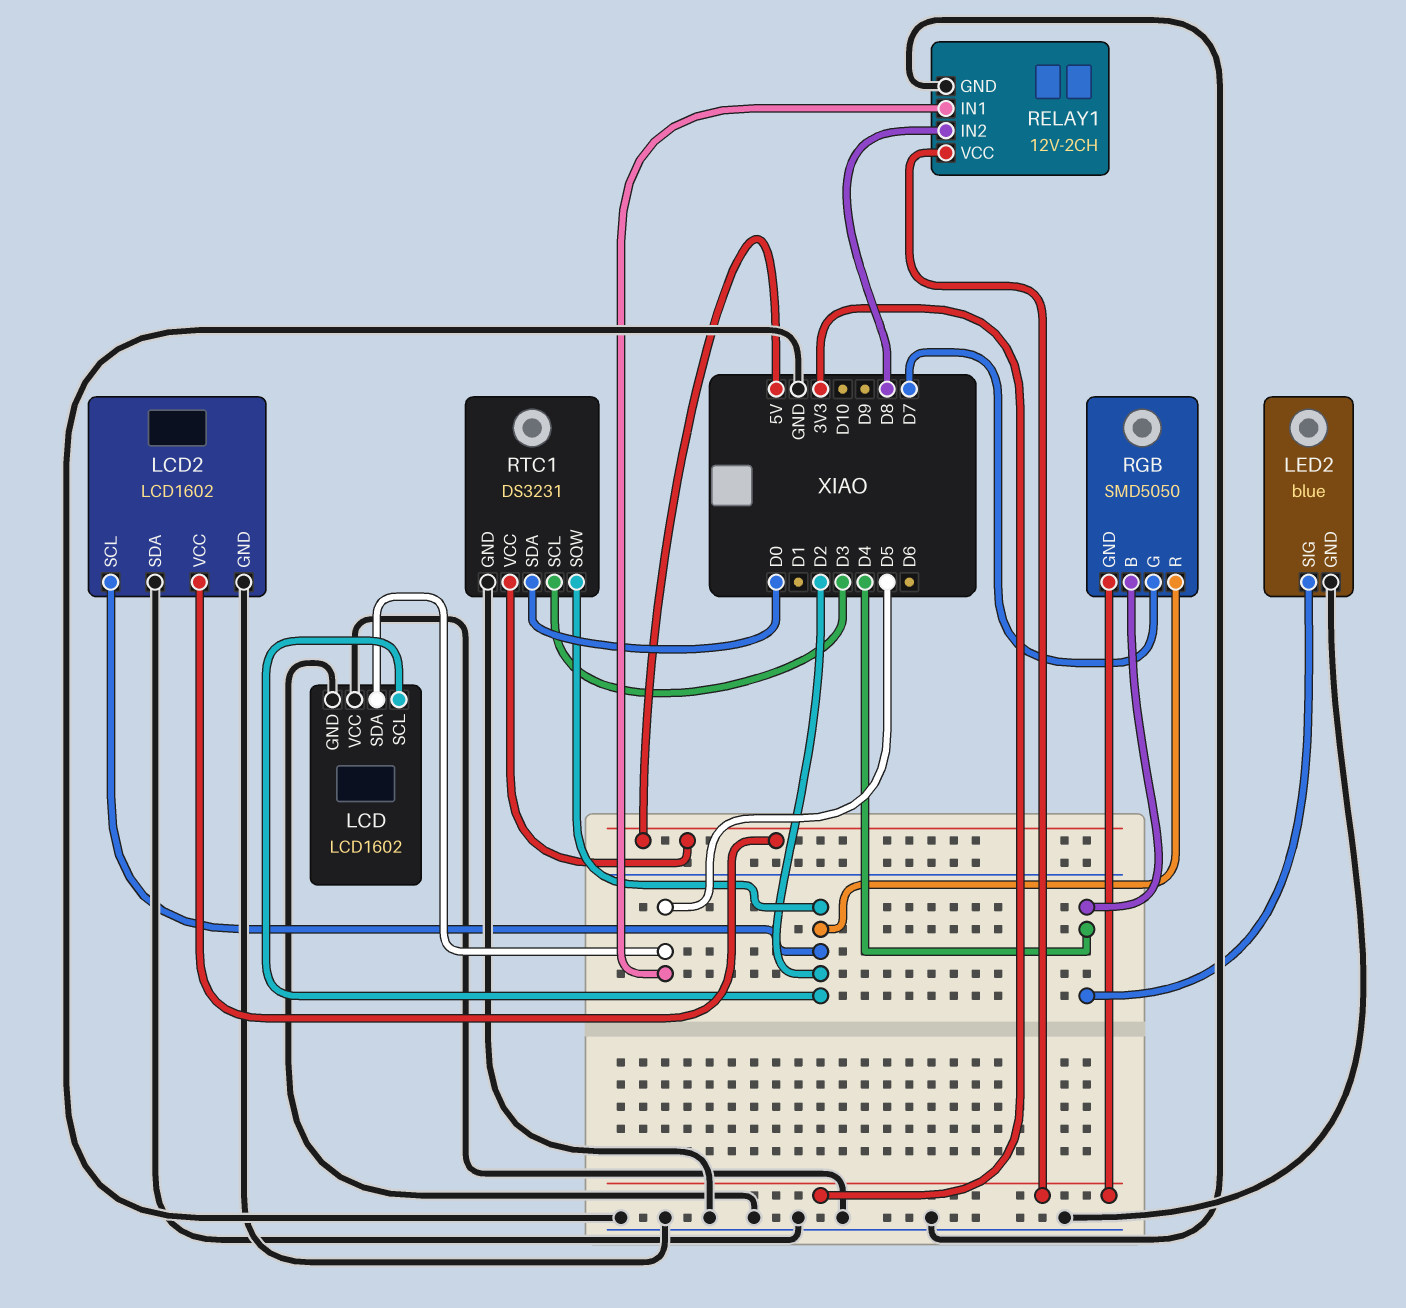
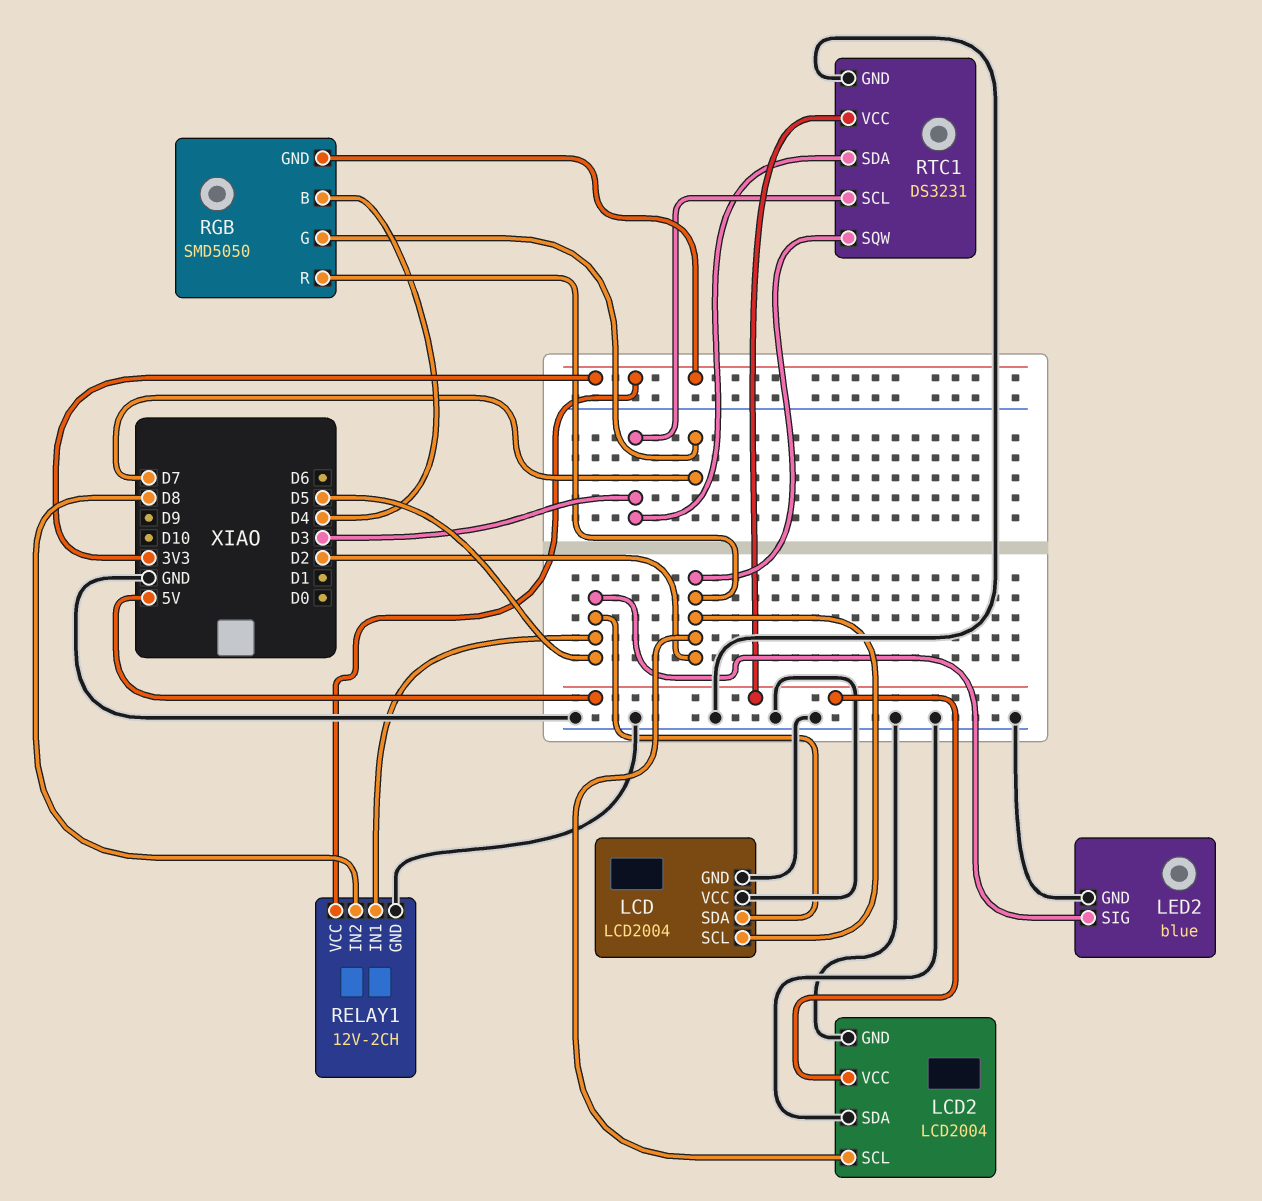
LCD: LCD1602 -> LCD2004
LCD2: LCD1602 -> LCD2004
LED2 pin SIG: D4 -> D5
RTC1 pin SDA: D0 -> D3

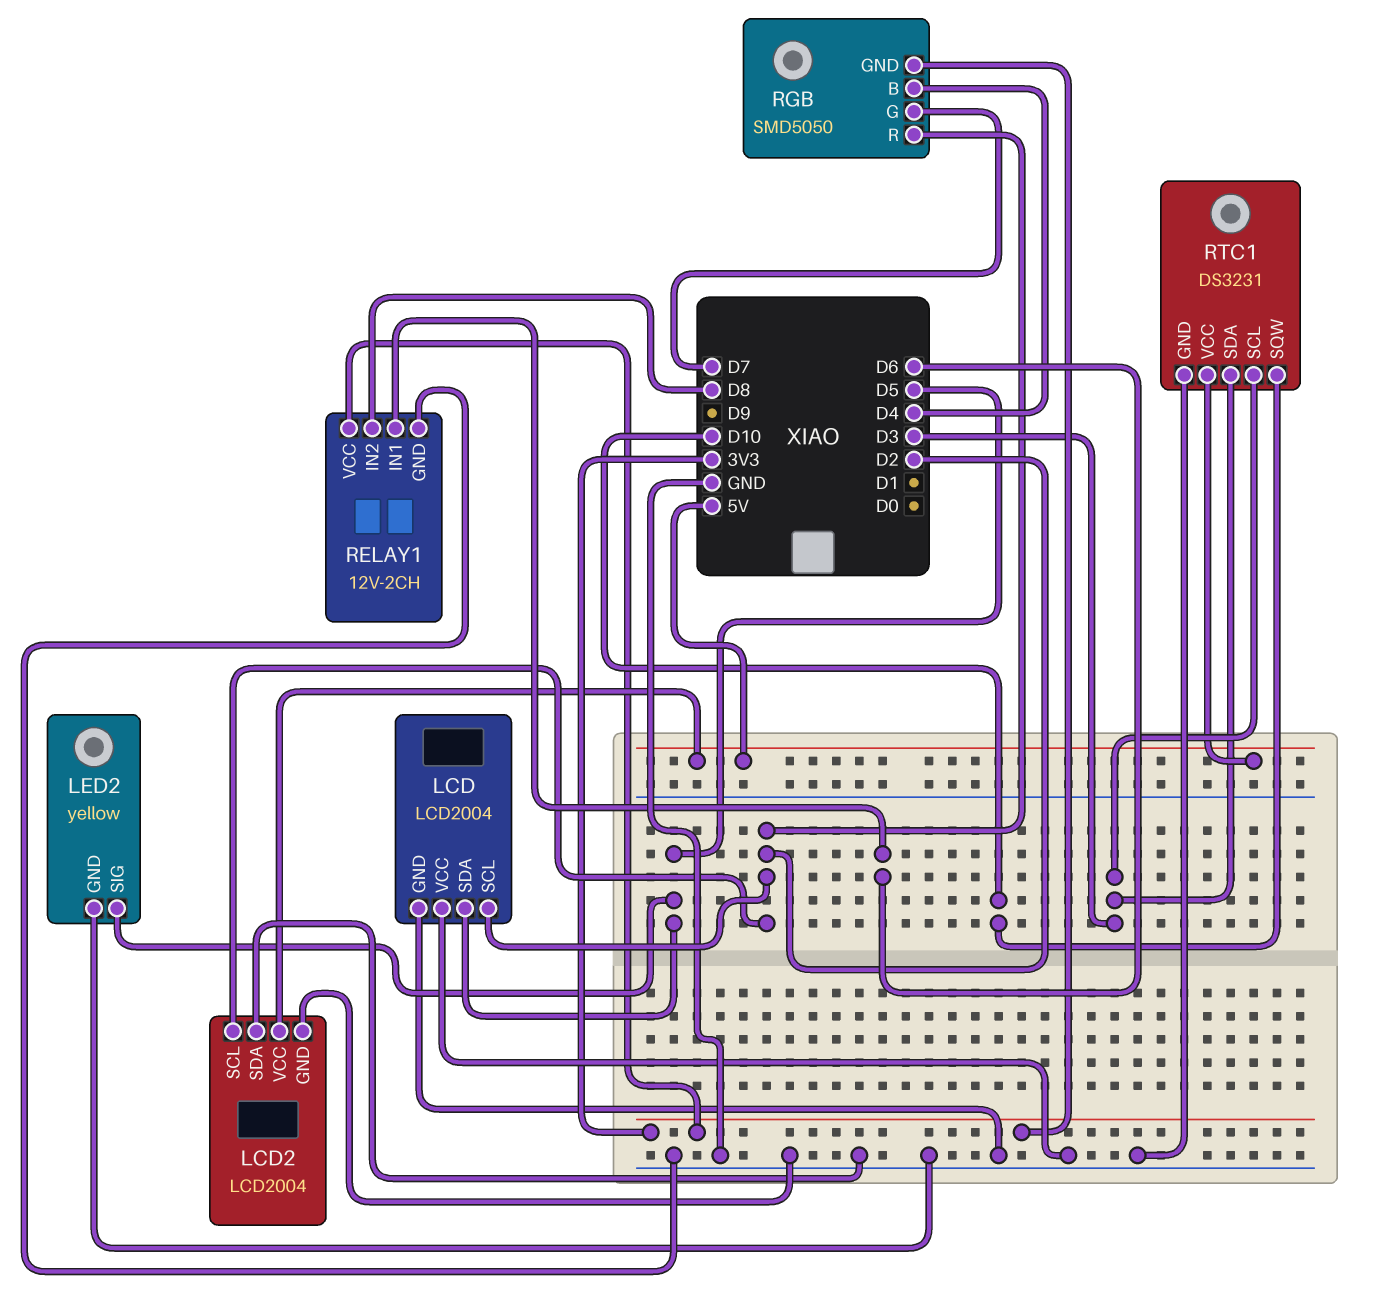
LED2: blue -> yellow
RELAY1 pin IN1: D5 -> D6
RTC1 pin SQW: D2 -> D10

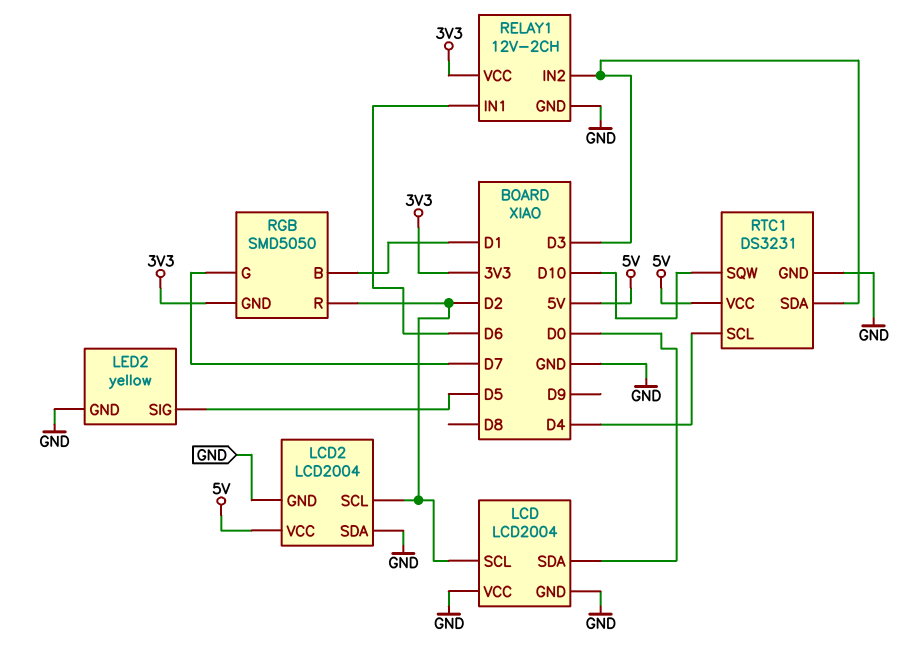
LCD pin SDA: D5 -> D0
RELAY1 pin IN2: D8 -> D3
RGB pin B: D4 -> D1
RTC1 pin SCL: D3 -> D4

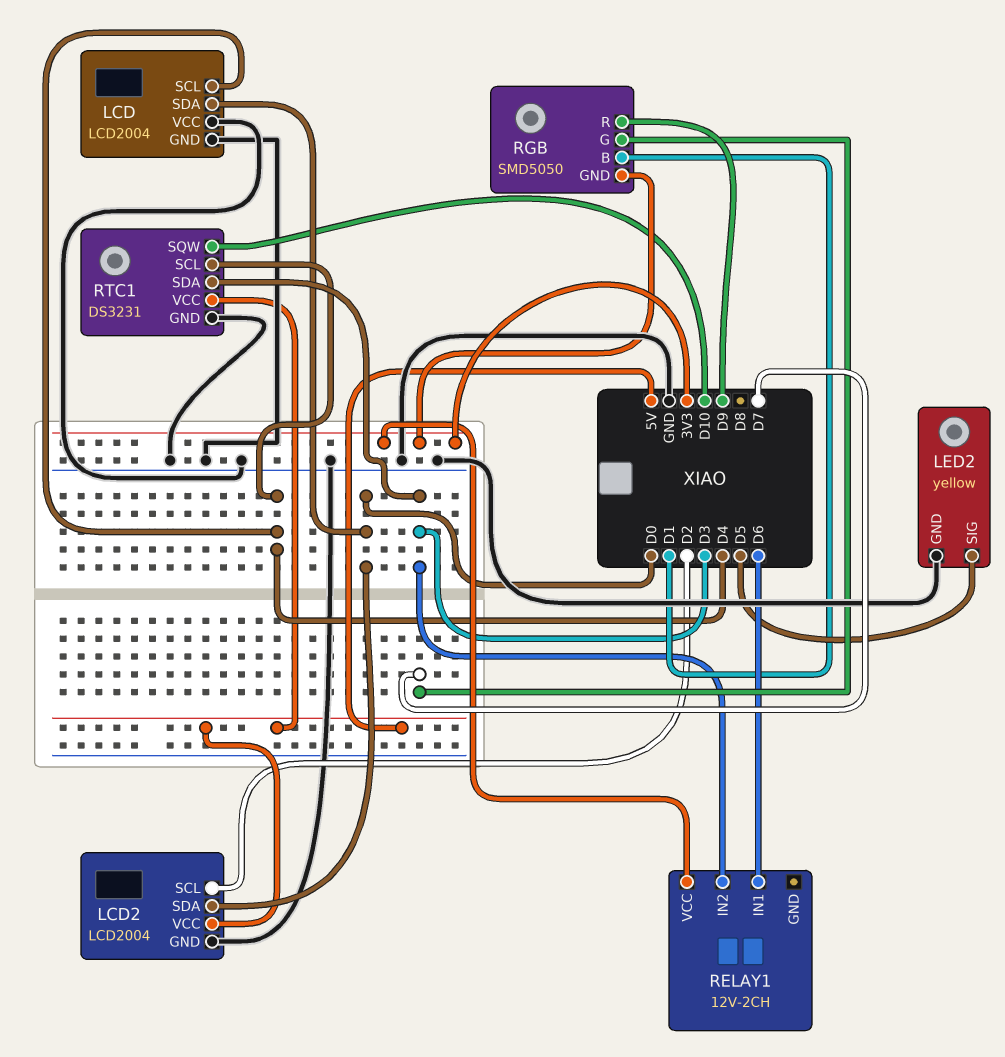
LCD pin SCL: D2 -> D4
LCD2 pin SDA: GND -> D0
RELAY1 pin GND: GND -> none
RGB pin R: D2 -> D9

